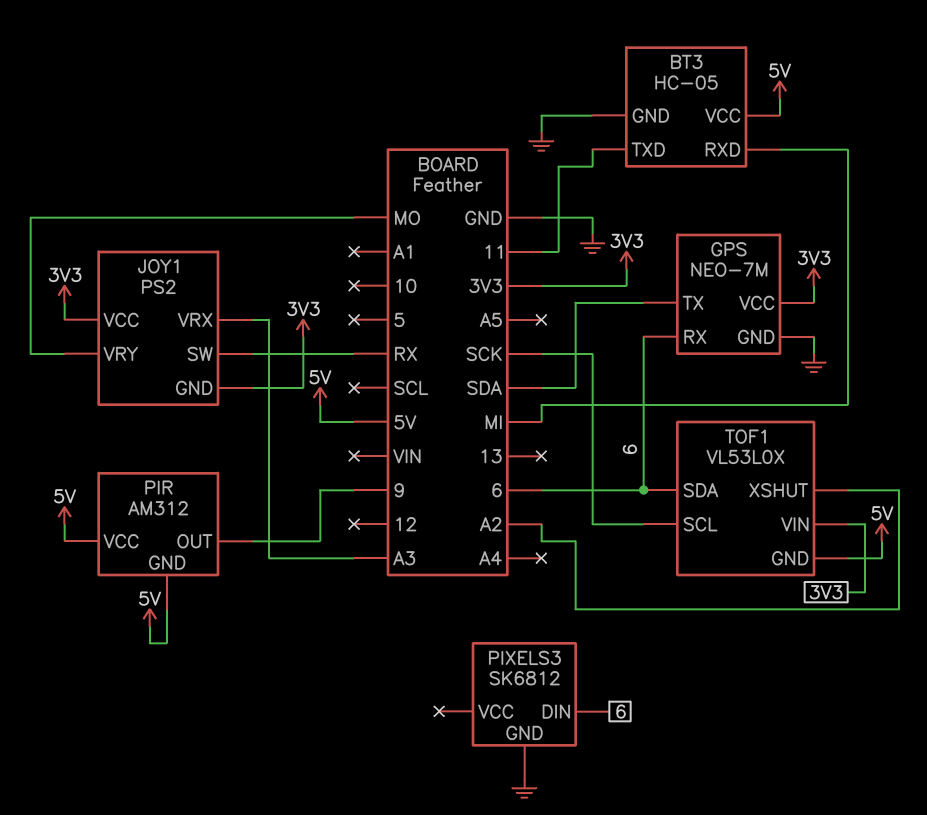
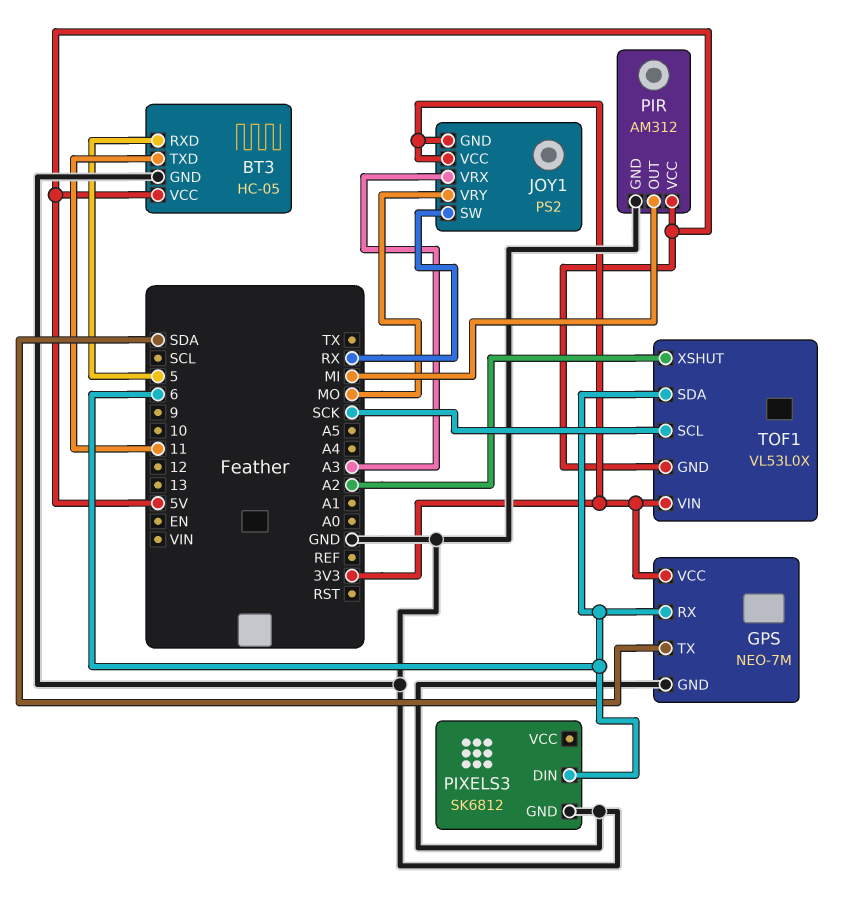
BT3 pin RXD: MI -> 5
PIR pin GND: 5V -> GND
PIR pin OUT: 9 -> MI

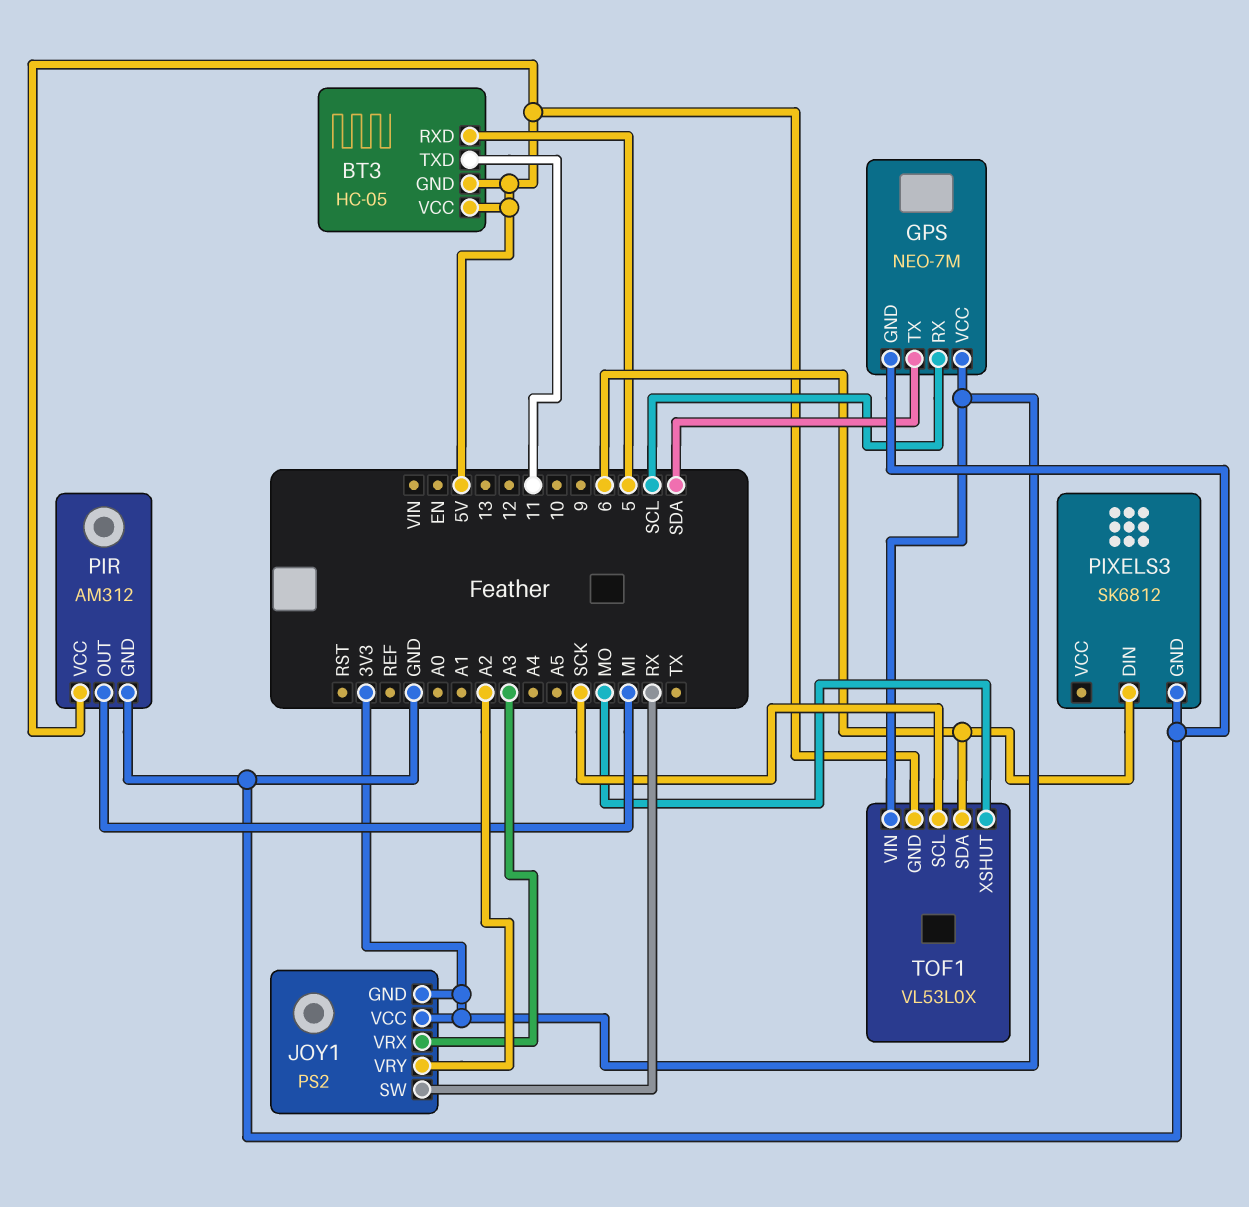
BT3 pin GND: GND -> 5V
GPS pin RX: 6 -> SCL
JOY1 pin VRY: MO -> A2
TOF1 pin XSHUT: A2 -> MO

